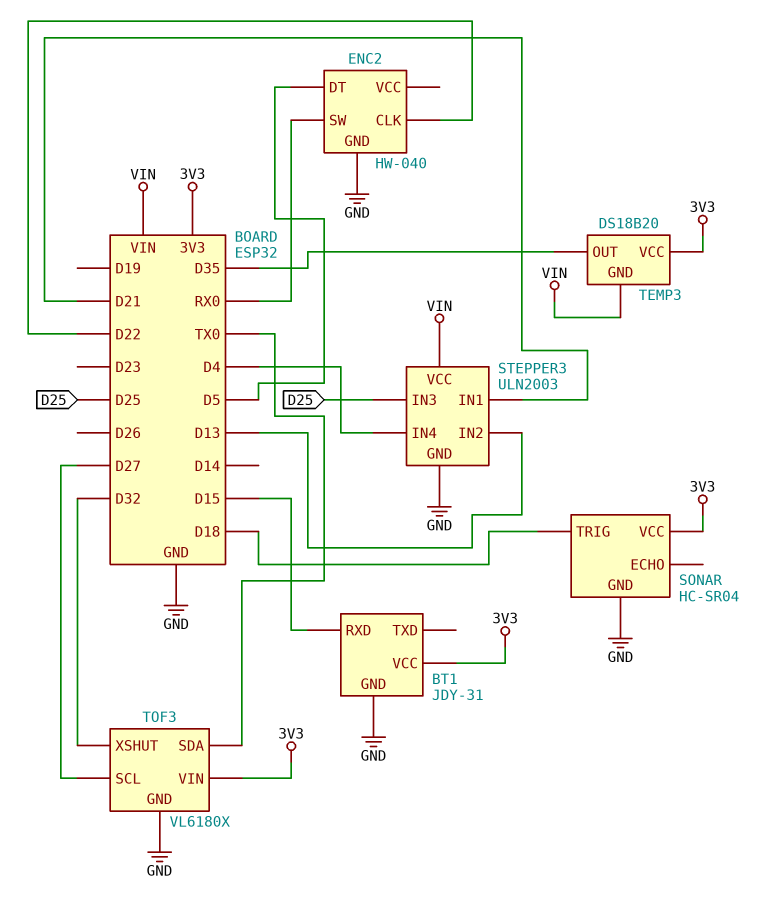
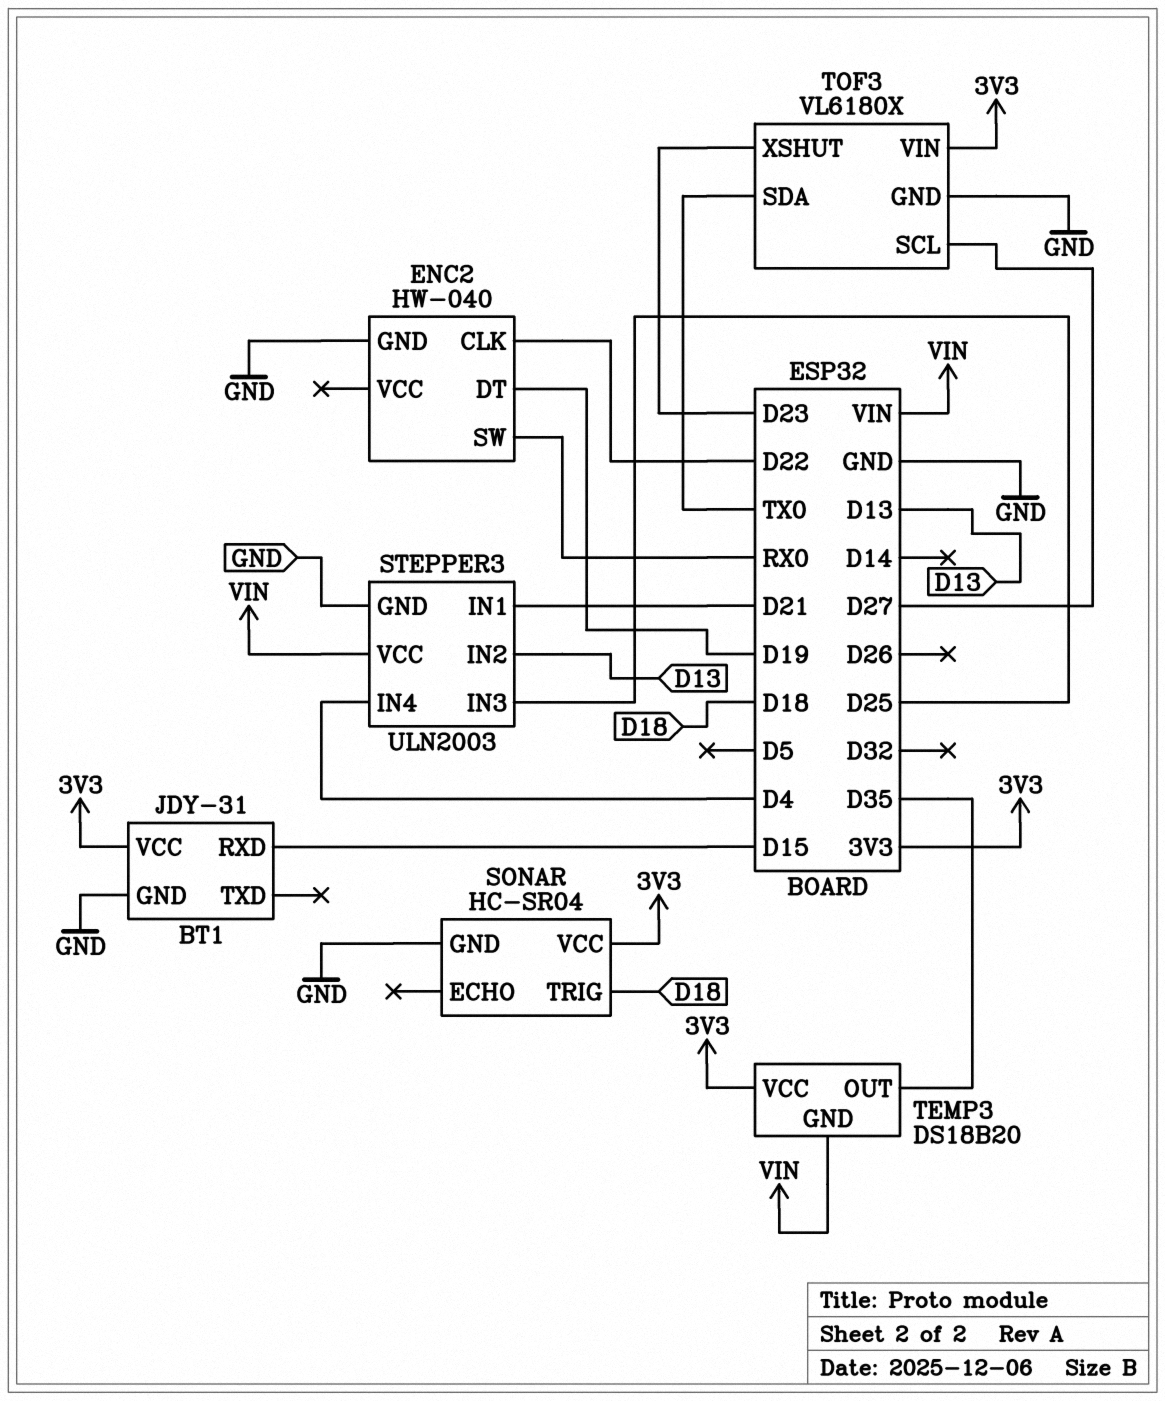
ENC2 pin DT: D5 -> D19
TOF3 pin XSHUT: D32 -> D23

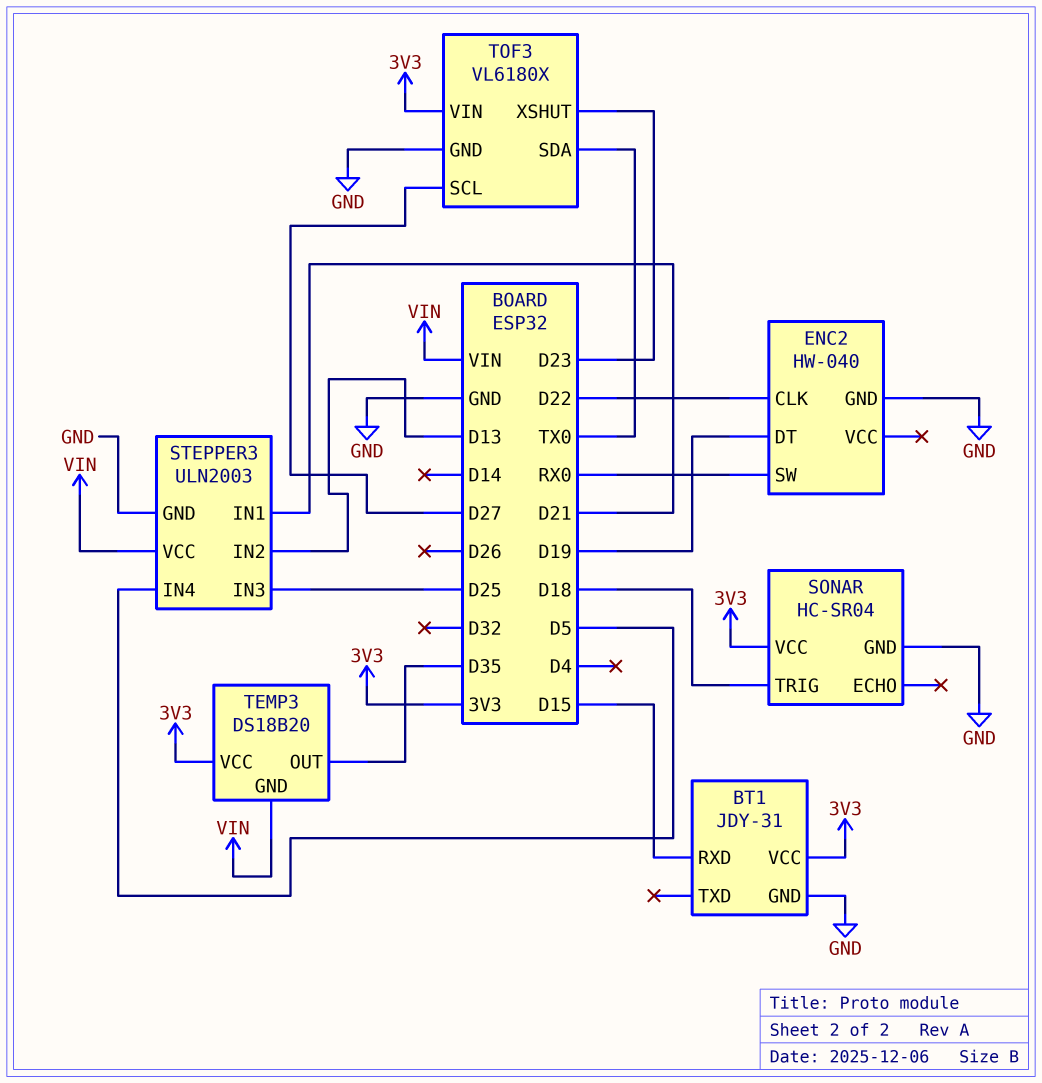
STEPPER3 pin IN4: D4 -> D5

